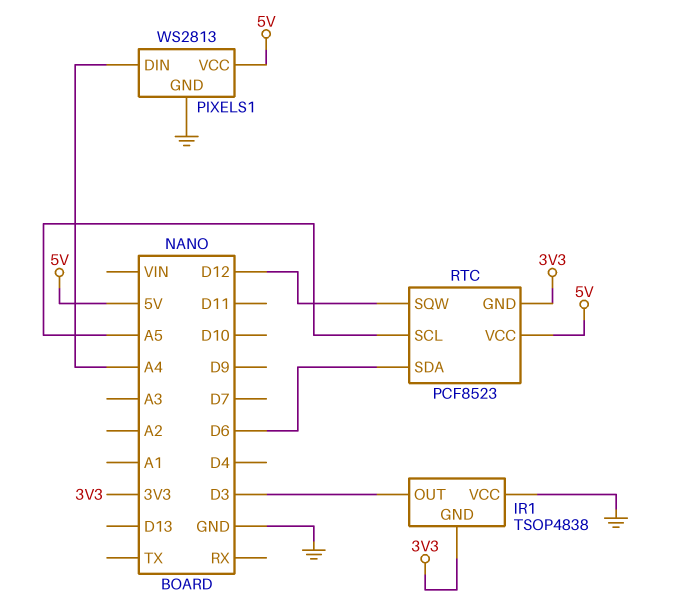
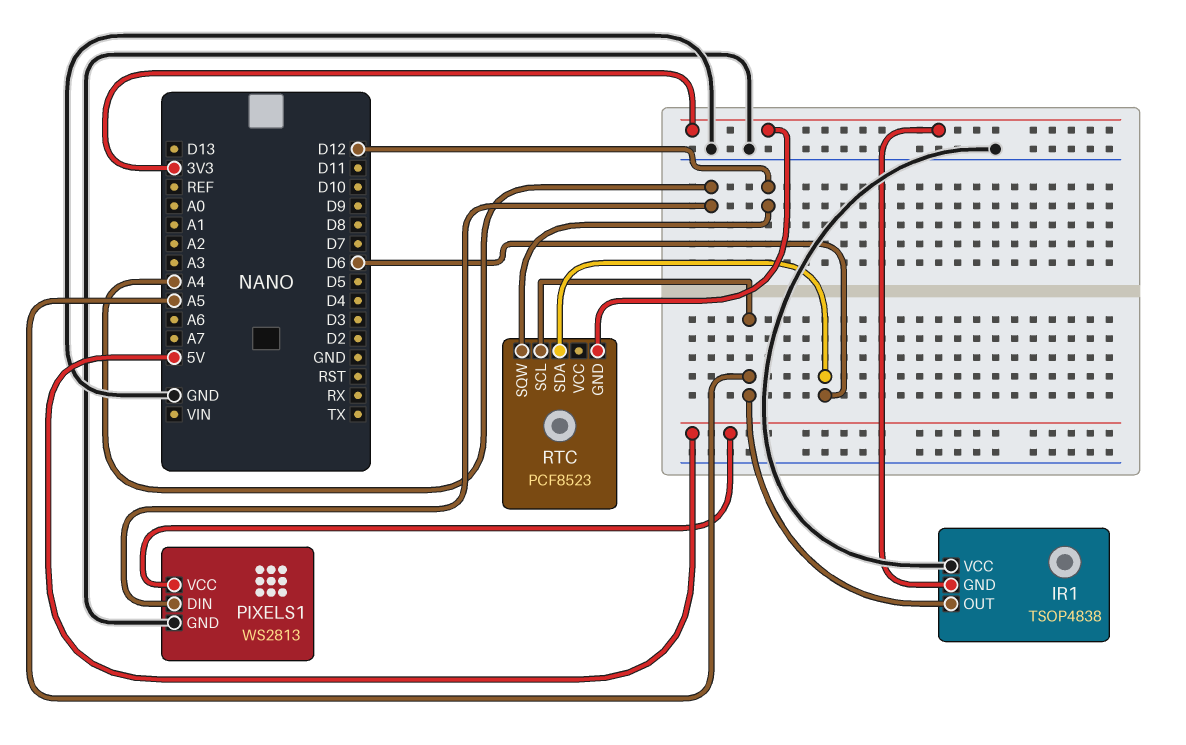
IR1 pin OUT: D3 -> A5
RTC pin VCC: 5V -> none

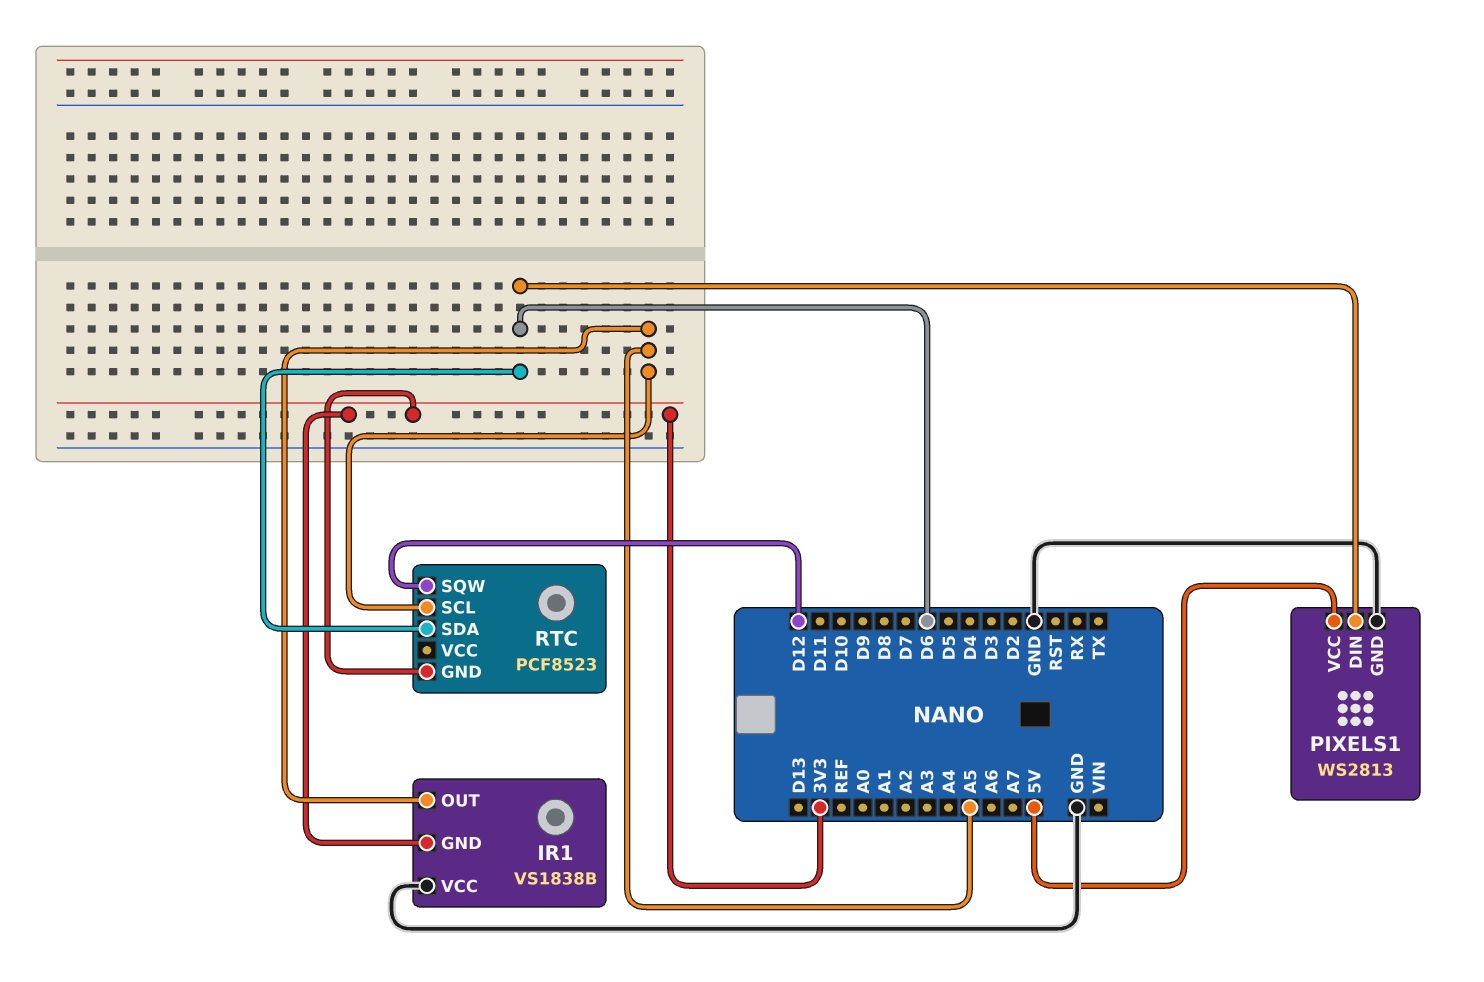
IR1: TSOP4838 -> VS1838B
PIXELS1 pin DIN: A4 -> D6

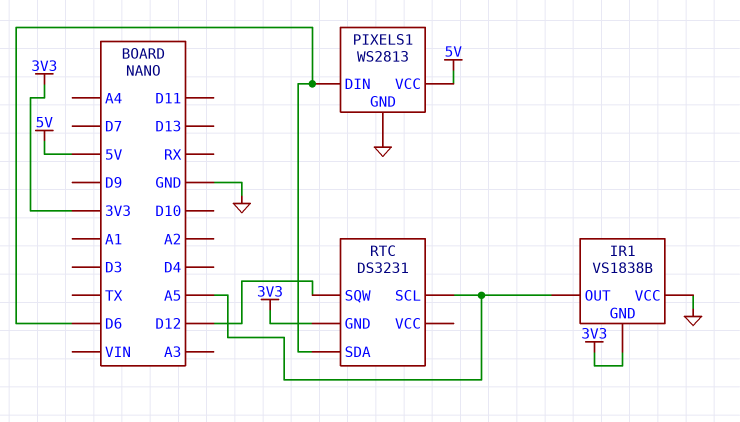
RTC: PCF8523 -> DS3231

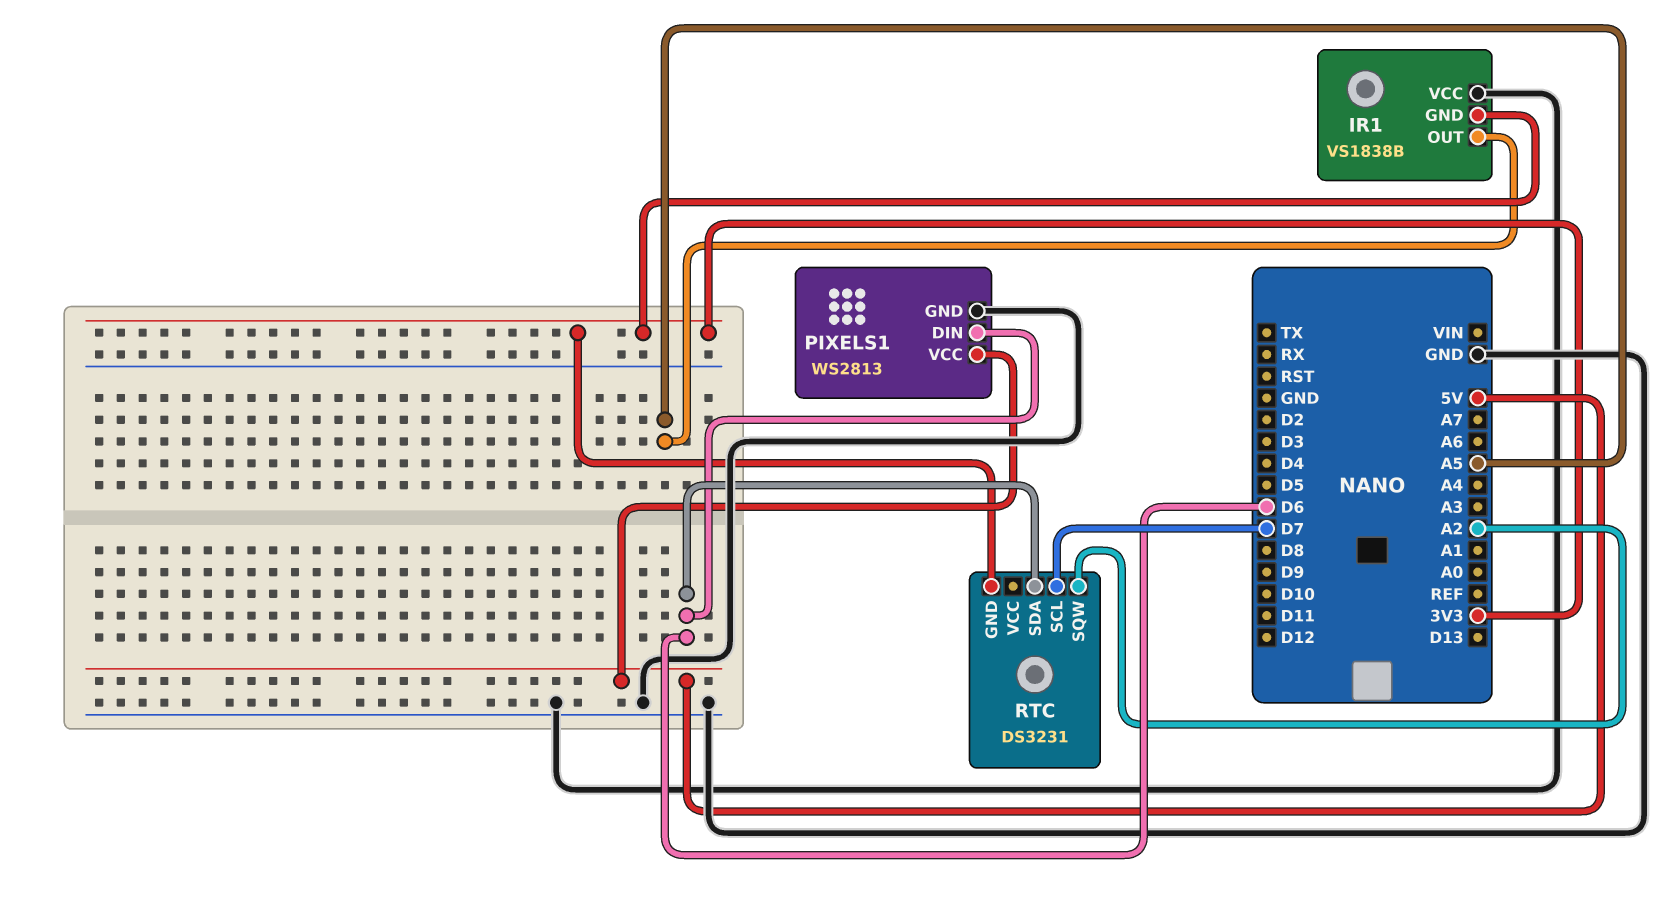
RTC pin SCL: A5 -> D7
RTC pin SQW: D12 -> A2

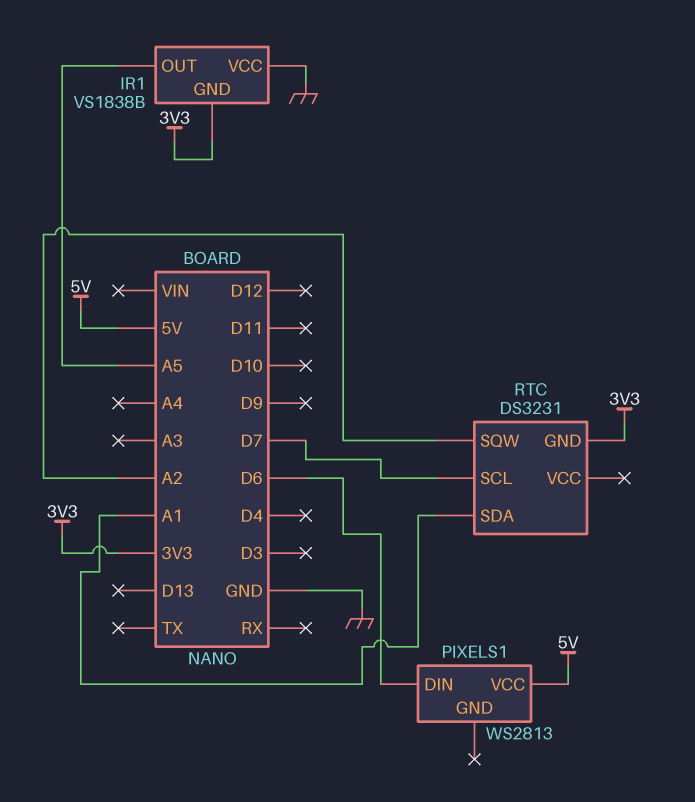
PIXELS1 pin GND: GND -> none
RTC pin SDA: D6 -> A1

